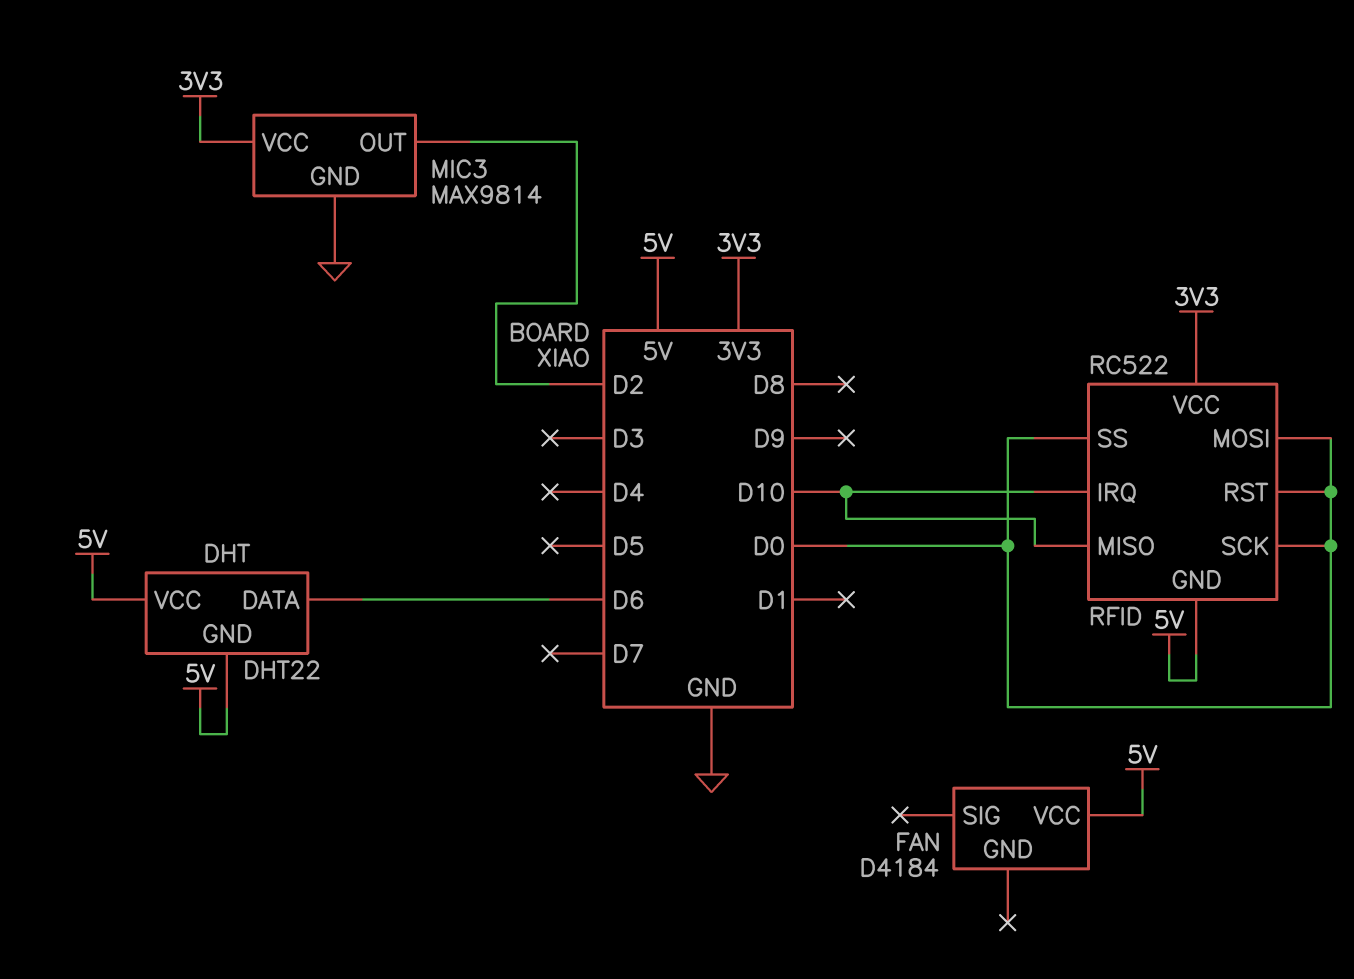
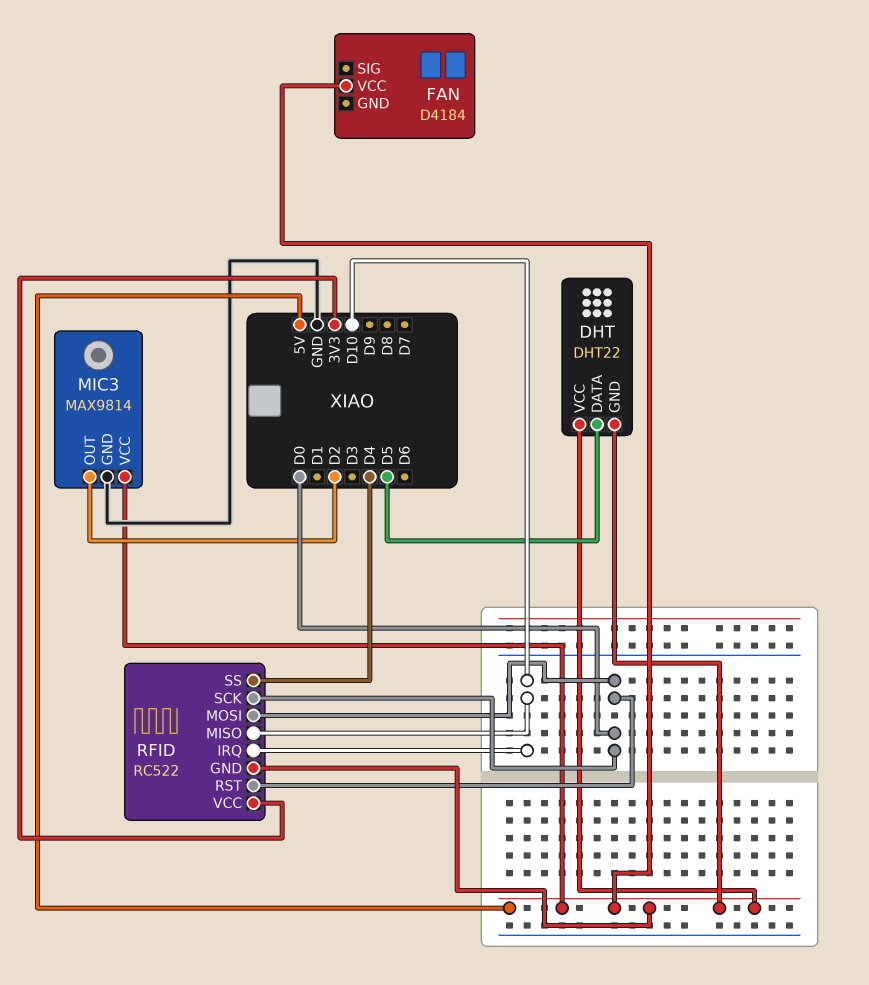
DHT pin DATA: D6 -> D5
MIC3 pin VCC: 3V3 -> 5V
RFID pin SS: D0 -> D4

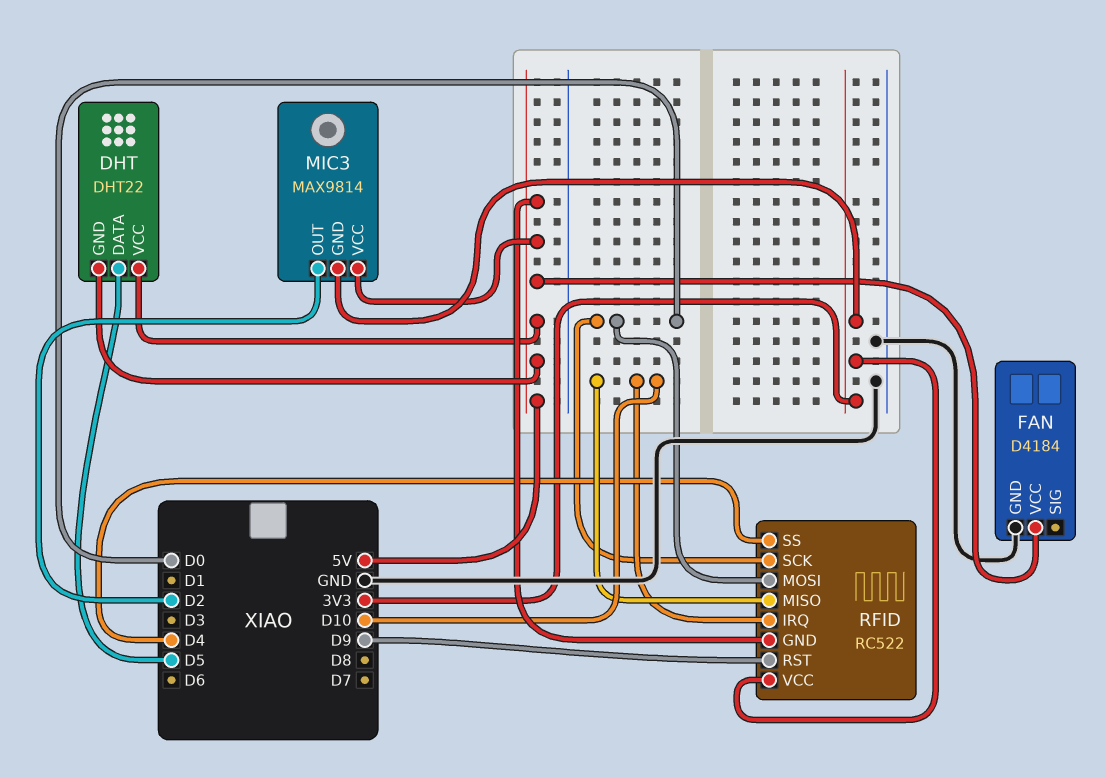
FAN pin GND: none -> GND
MIC3 pin GND: GND -> 3V3
RFID pin RST: D0 -> D9

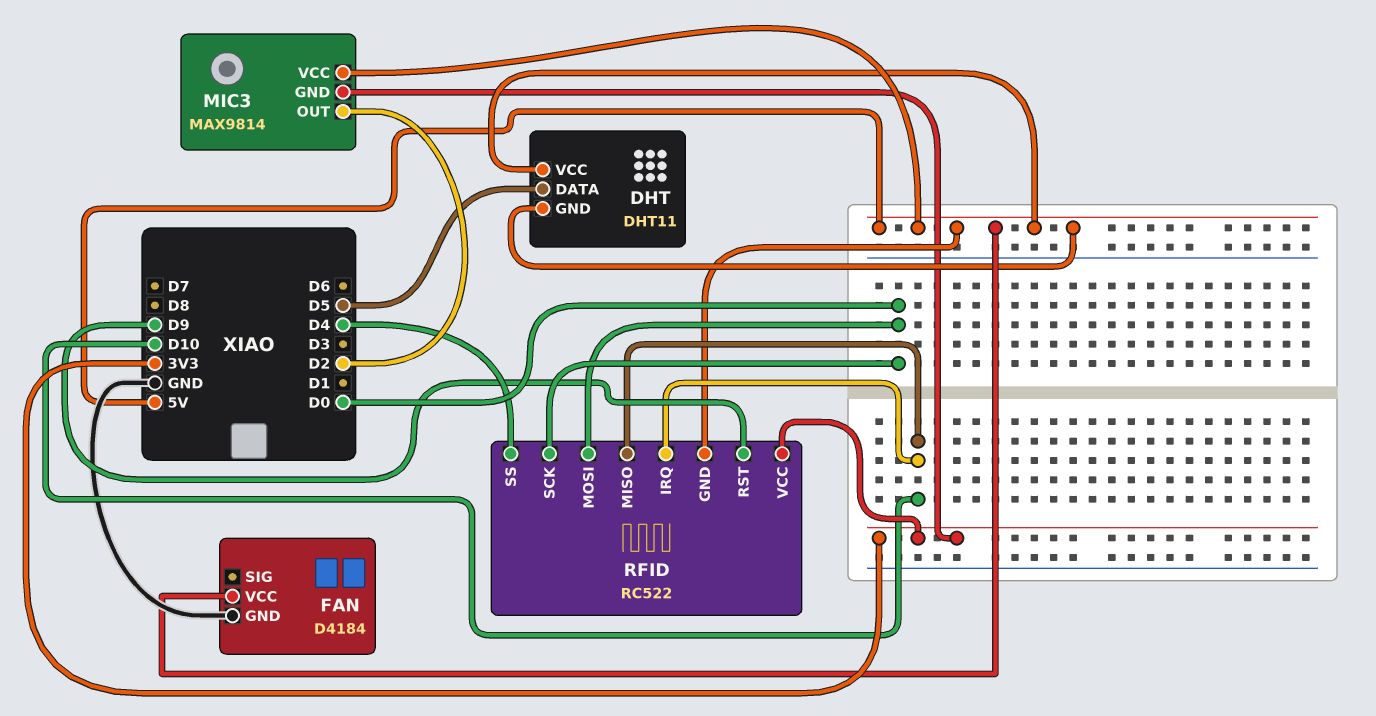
DHT: DHT22 -> DHT11

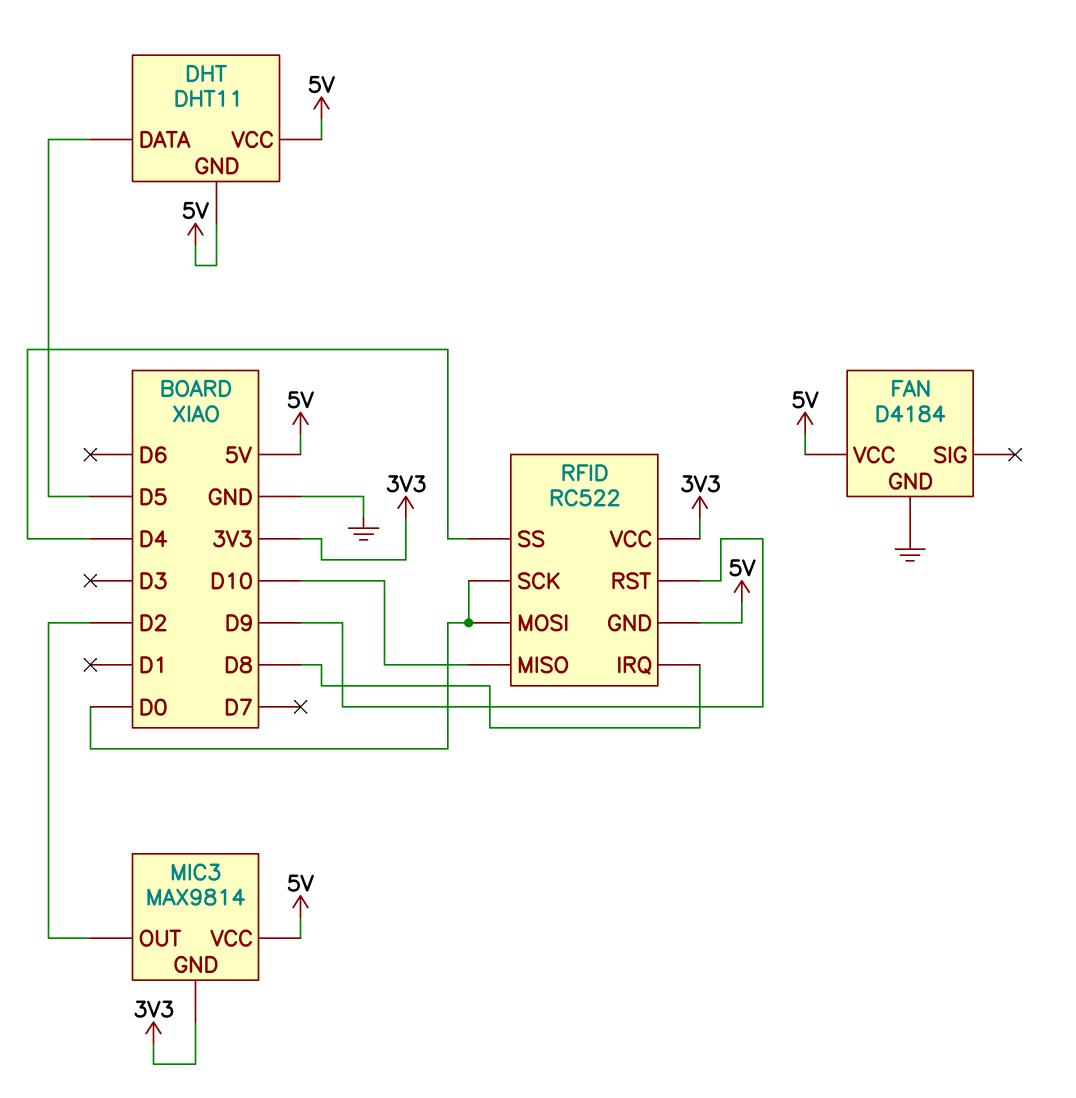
RFID pin IRQ: D10 -> D8

